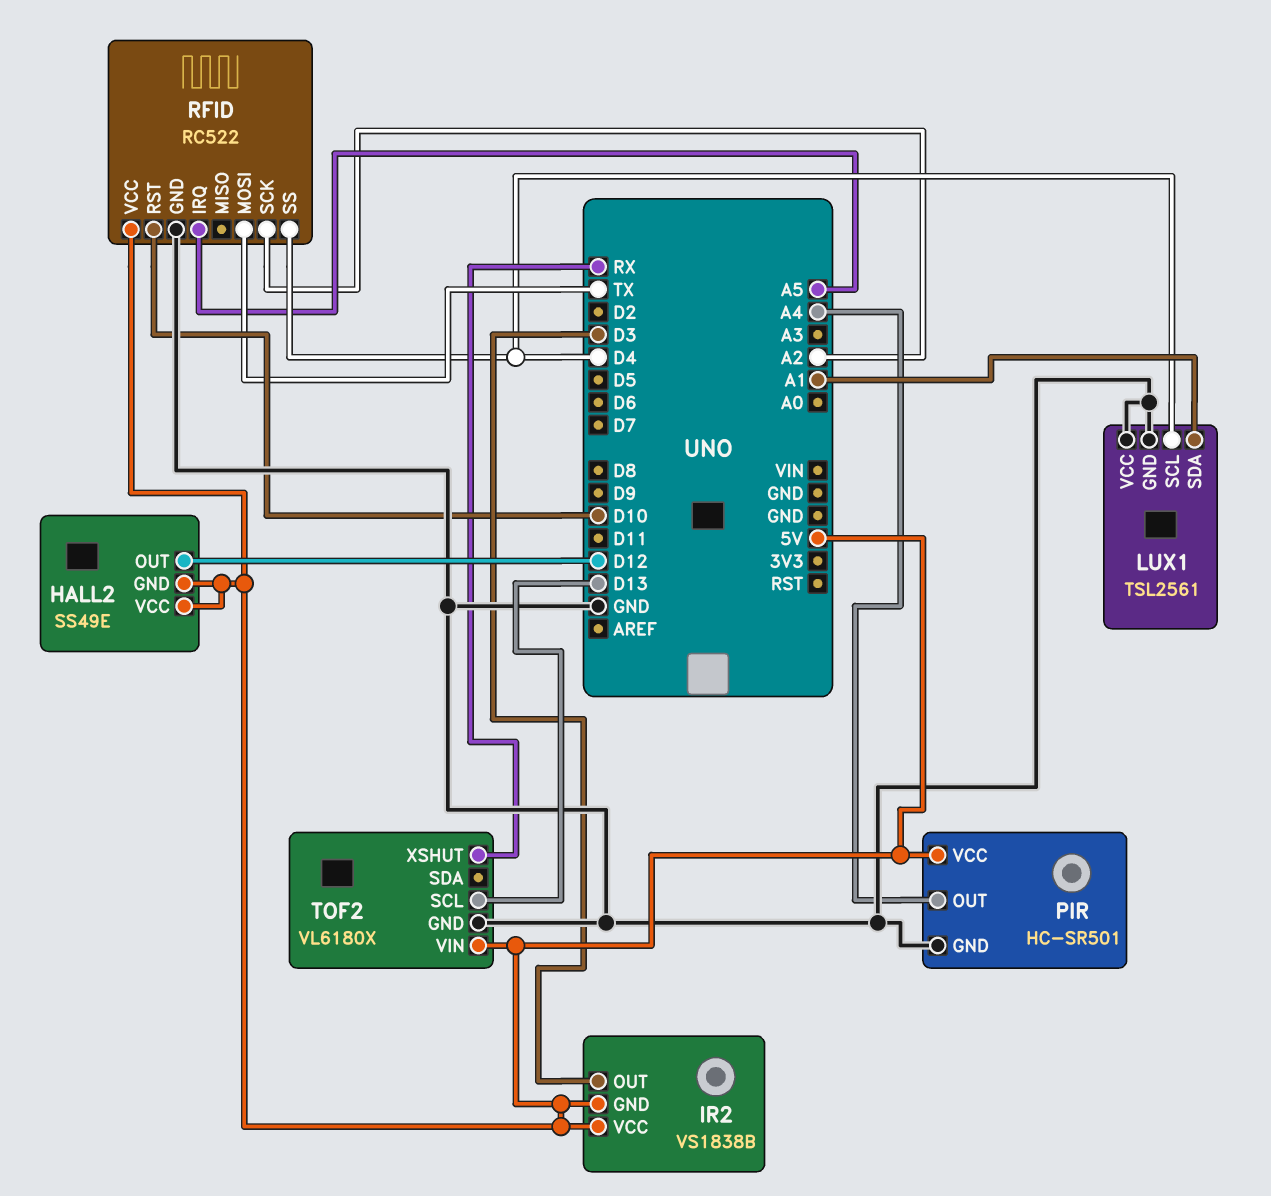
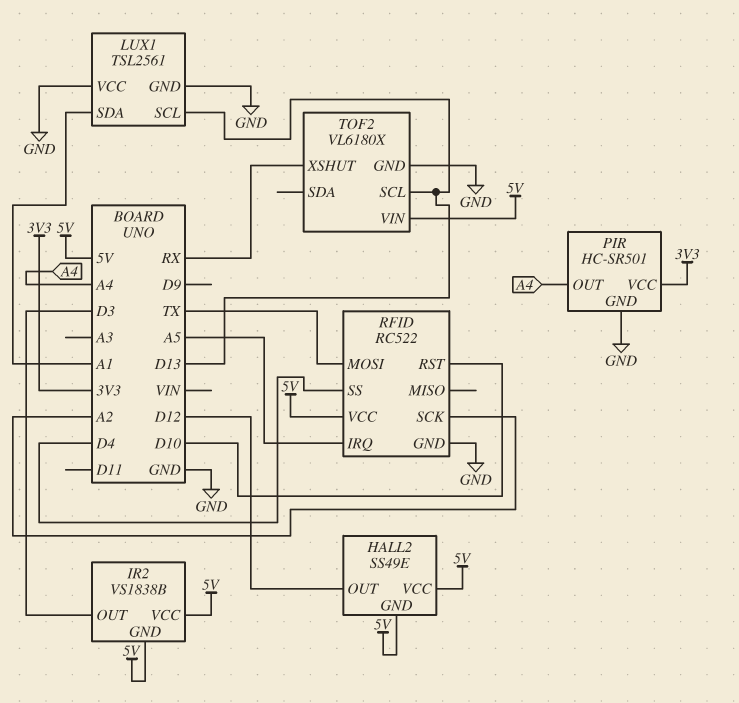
LUX1 pin SCL: D4 -> D13
PIR pin VCC: 5V -> 3V3

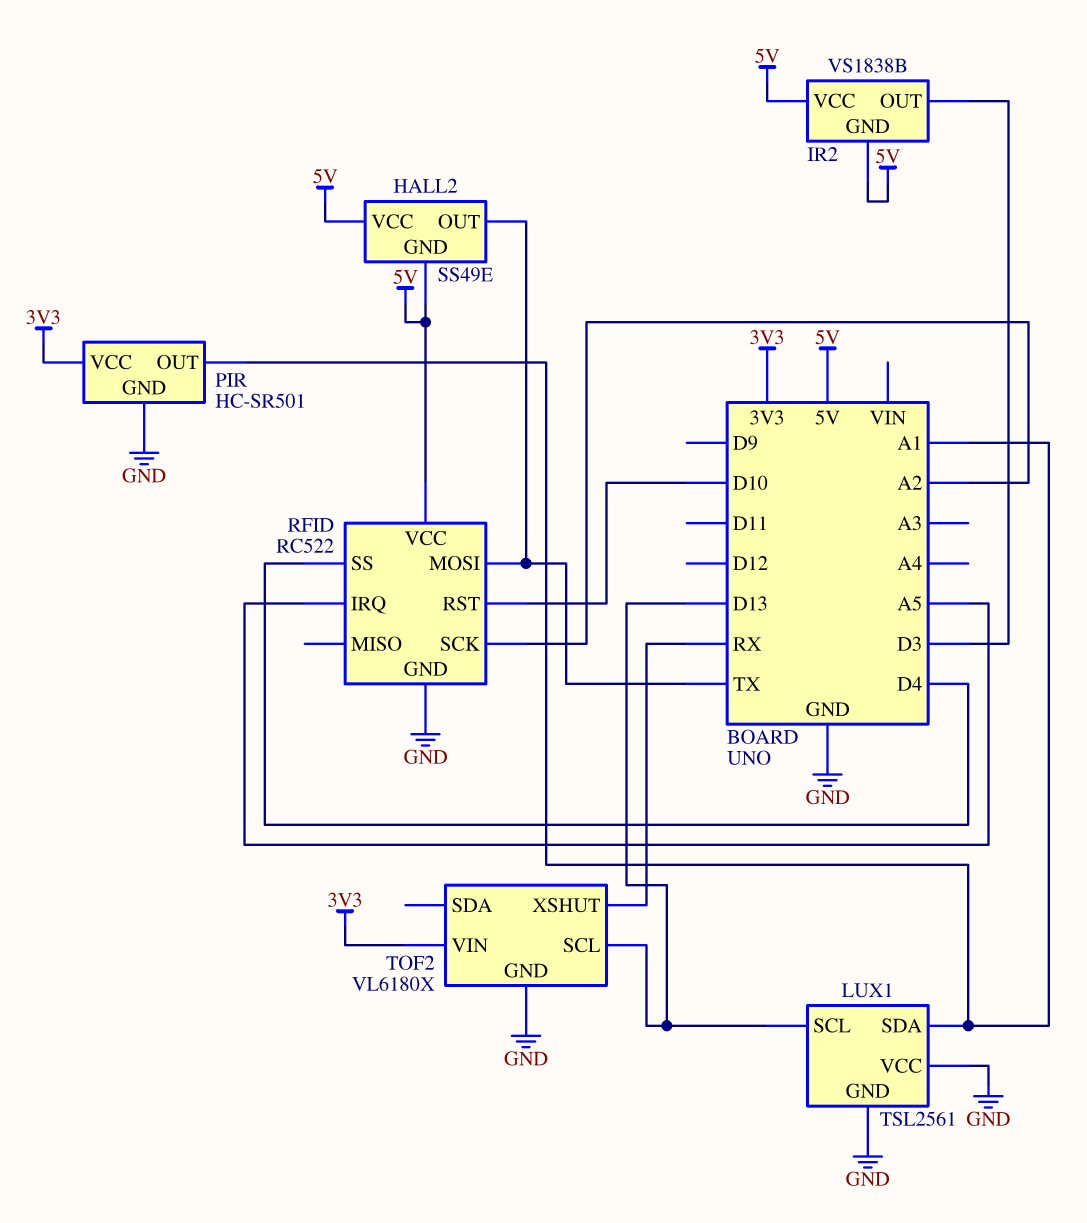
HALL2 pin OUT: D12 -> TX
PIR pin OUT: A4 -> A1
TOF2 pin VIN: 5V -> 3V3

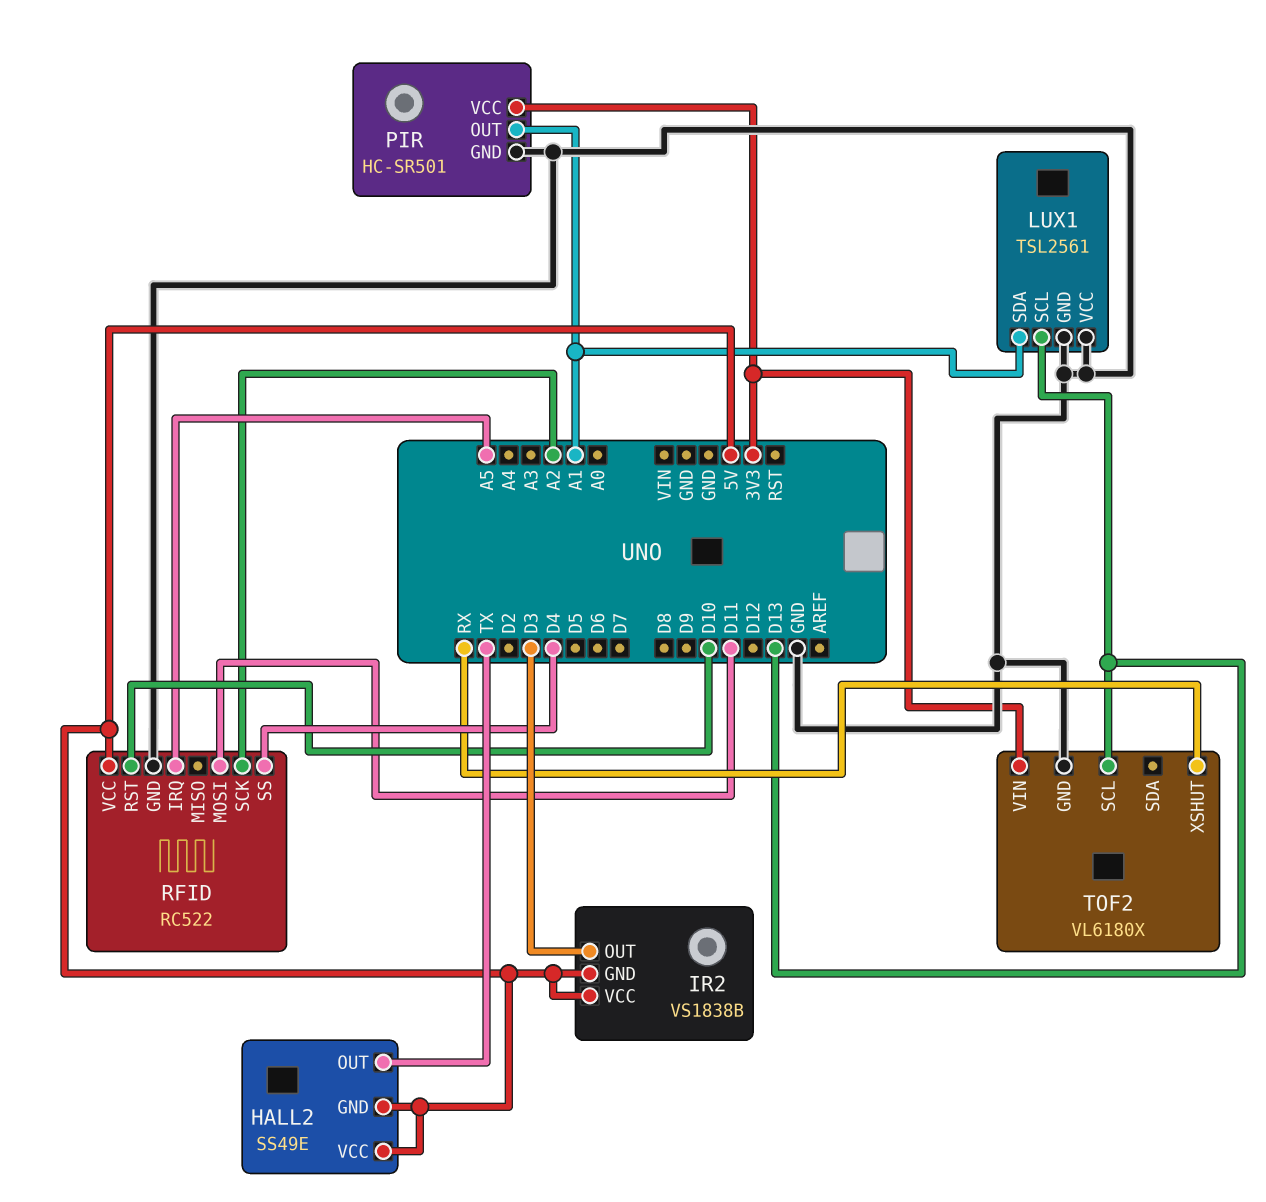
RFID pin MOSI: TX -> D11

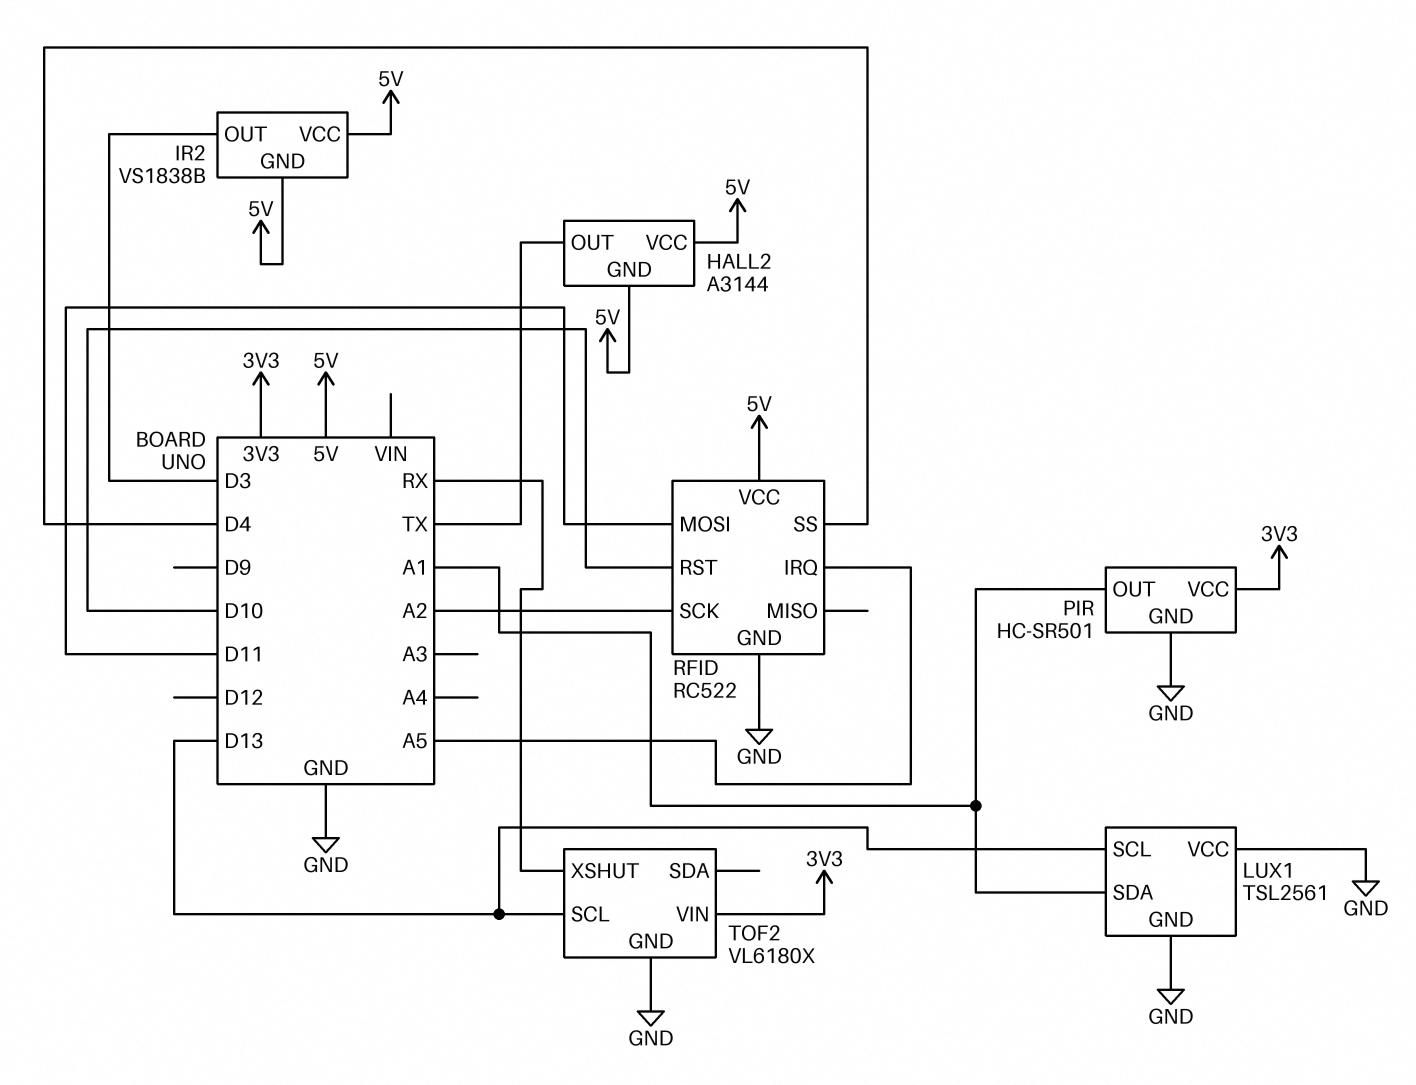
HALL2: SS49E -> A3144

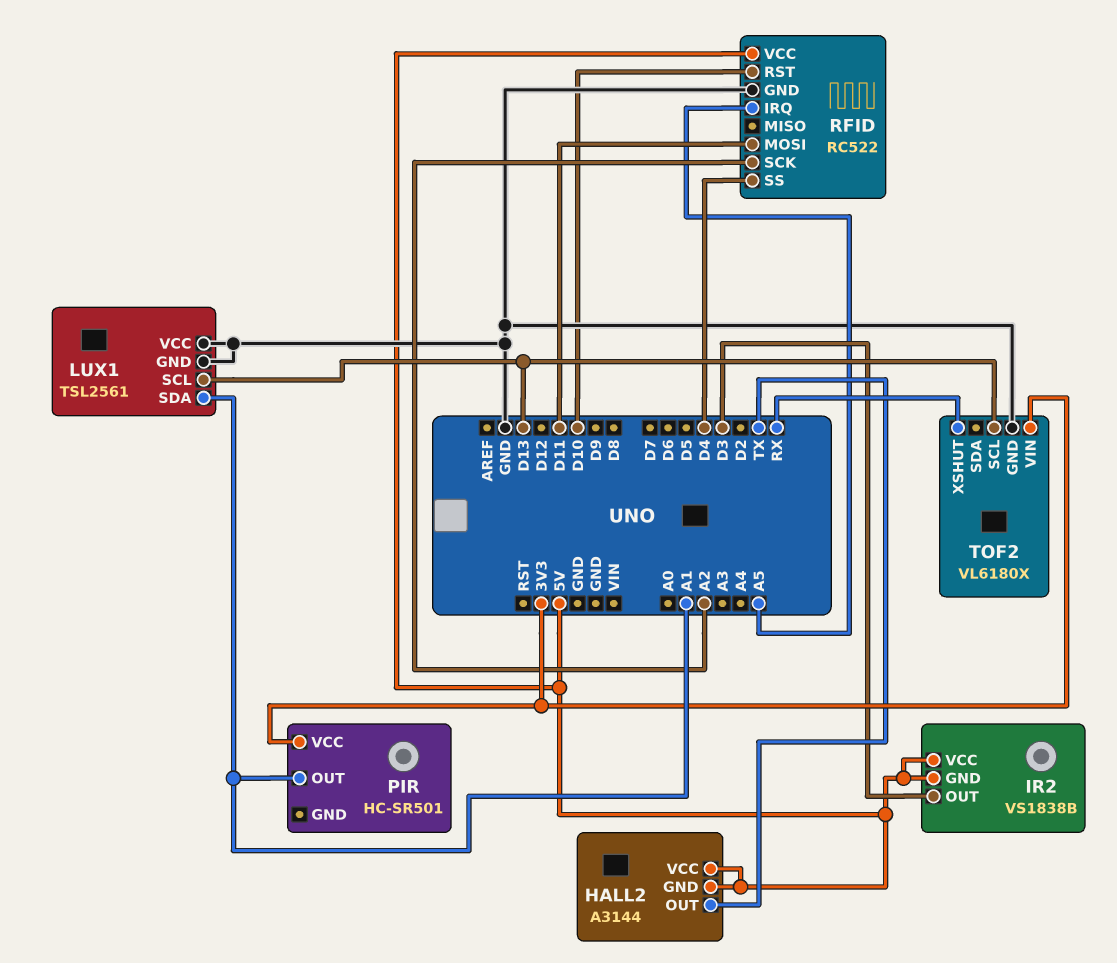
PIR pin GND: GND -> none

